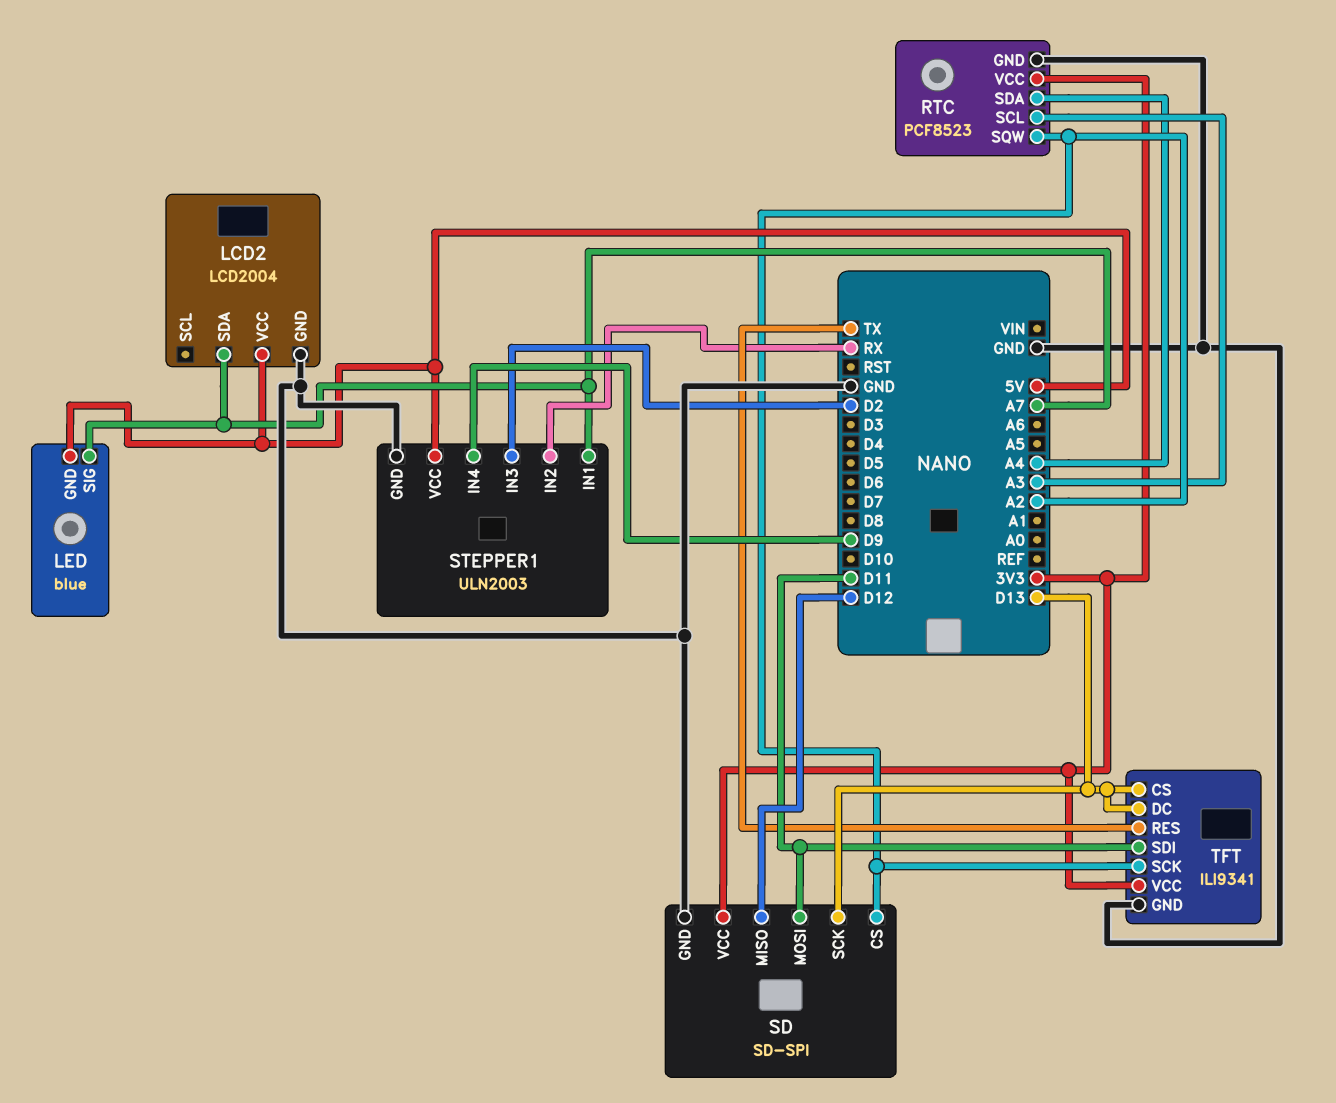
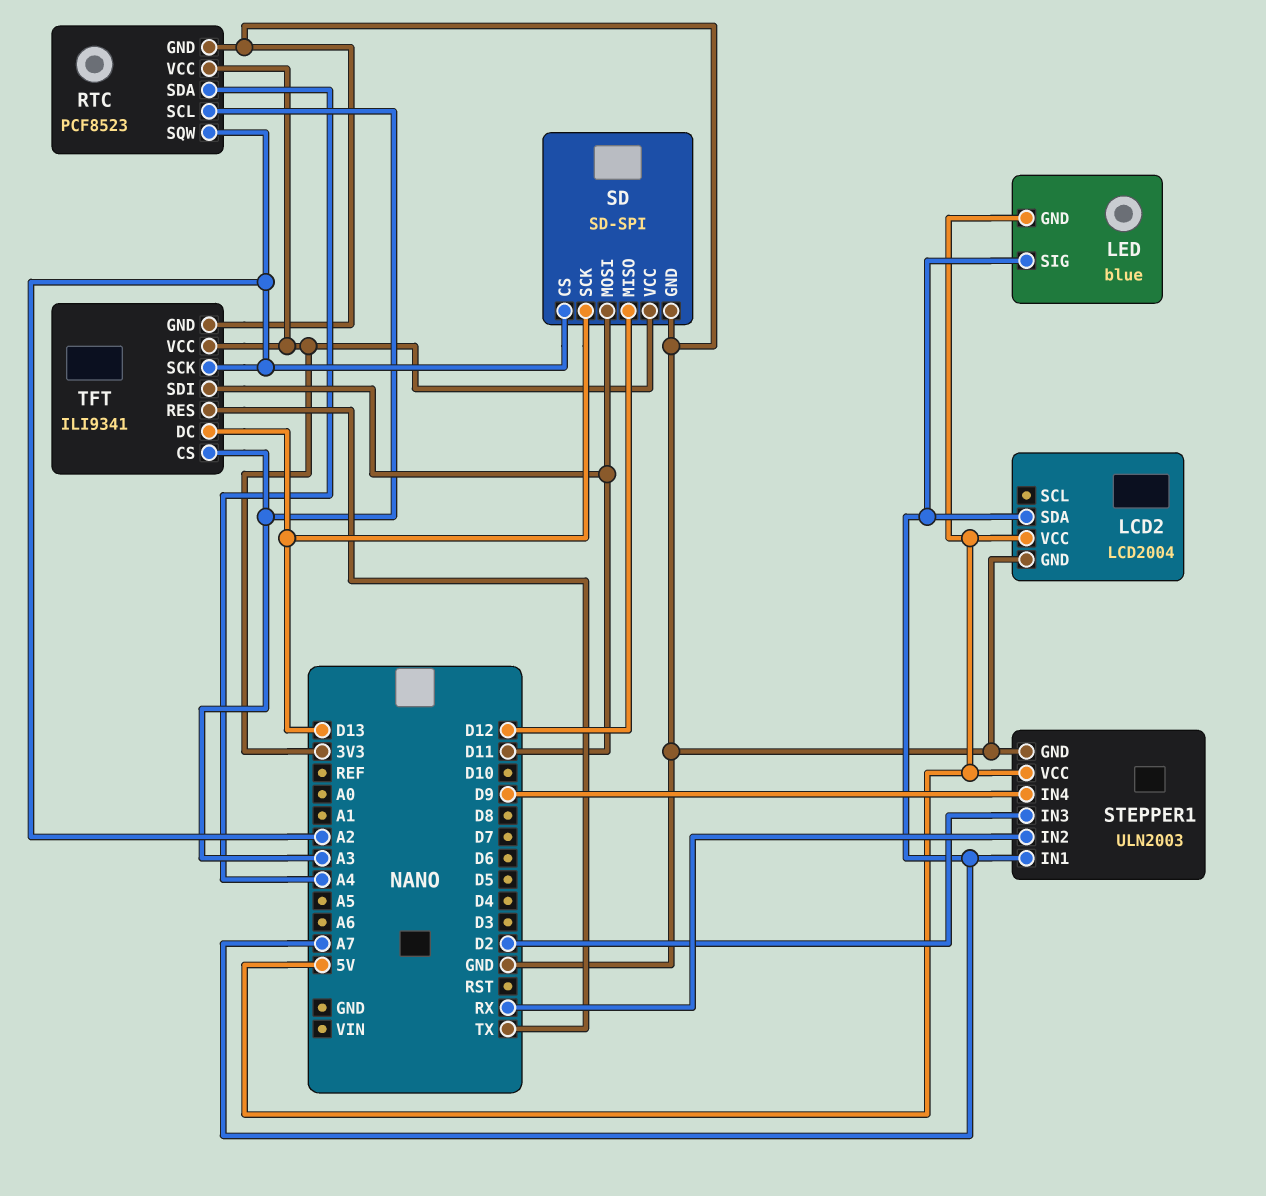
TFT pin CS: D13 -> A3

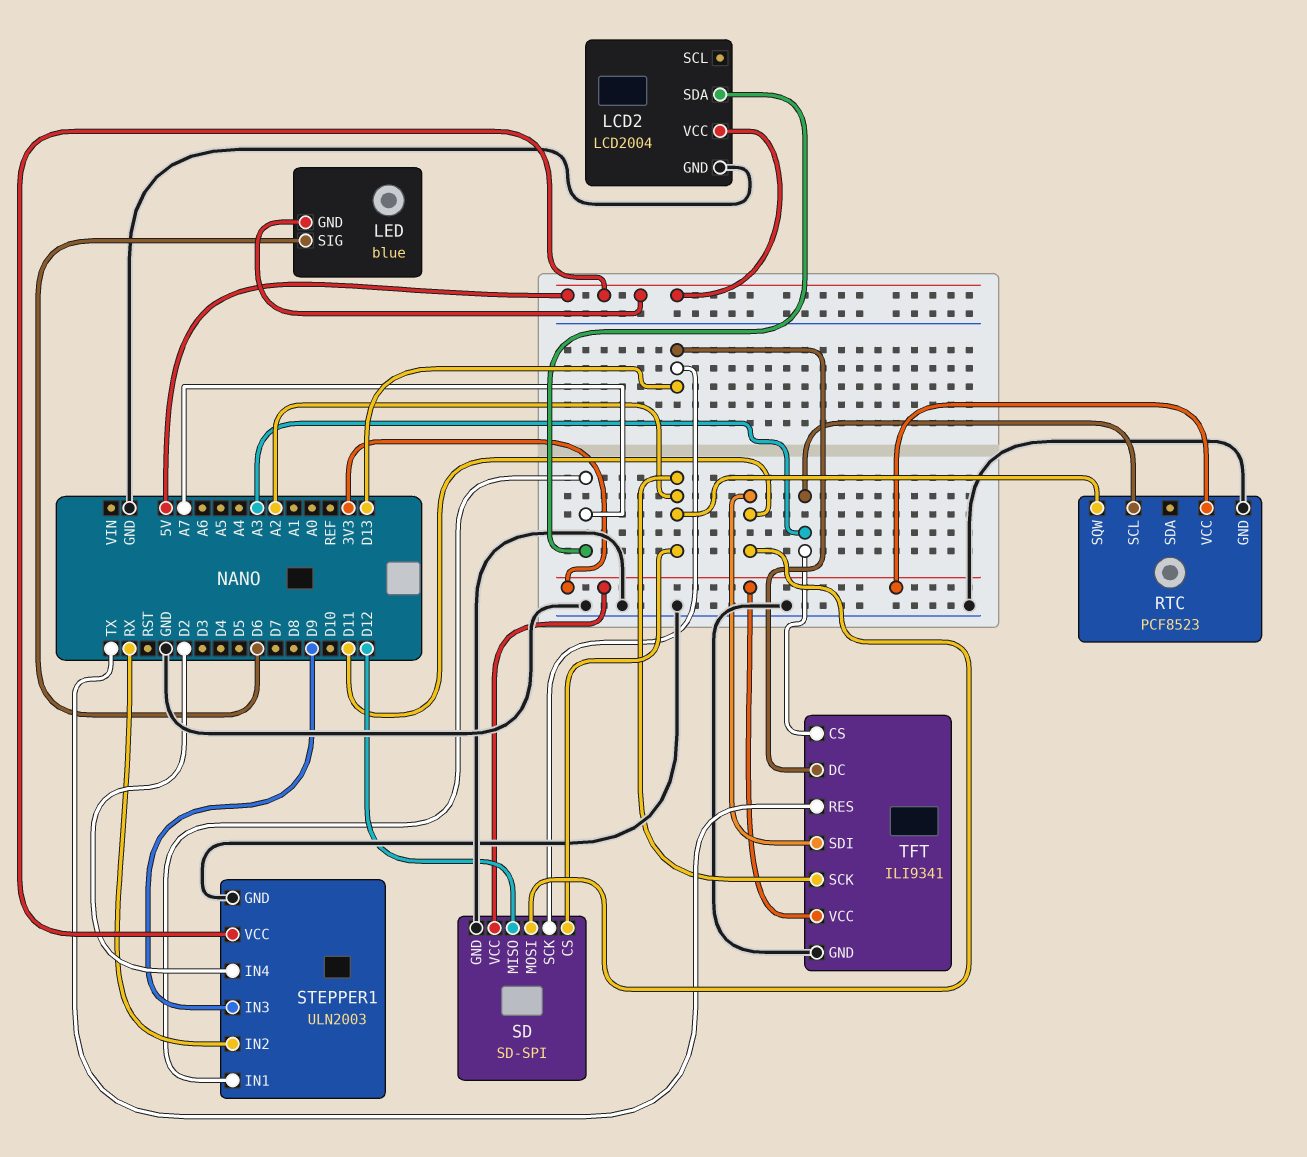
LED pin SIG: A7 -> D6
RTC pin SDA: A4 -> none
STEPPER1 pin IN3: D2 -> D9
STEPPER1 pin IN4: D9 -> D2

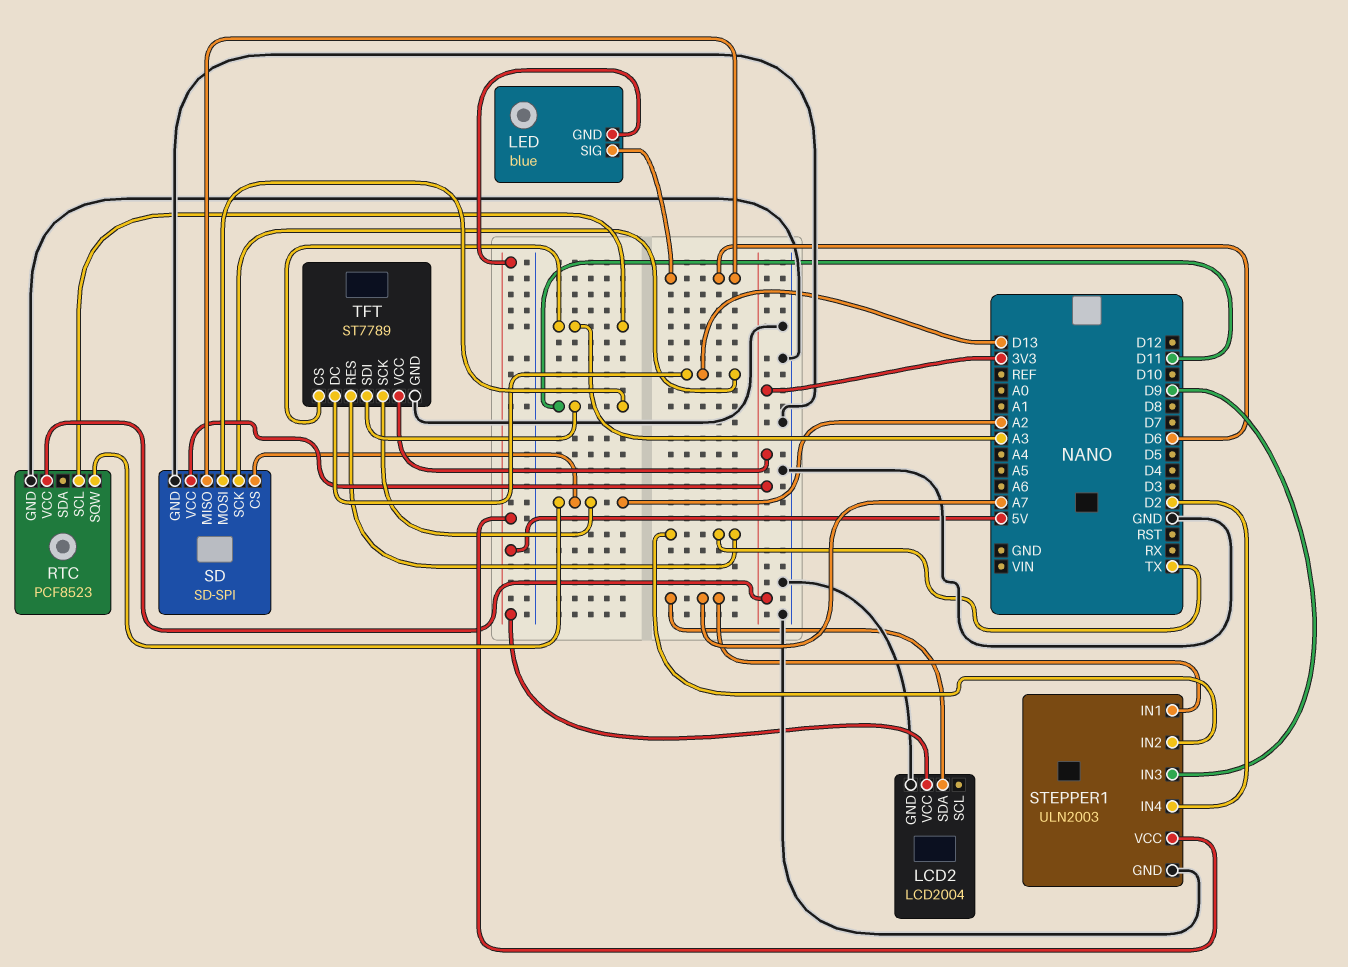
SD pin MISO: D12 -> D6
STEPPER1 pin IN2: RX -> TX
TFT: ILI9341 -> ST7789

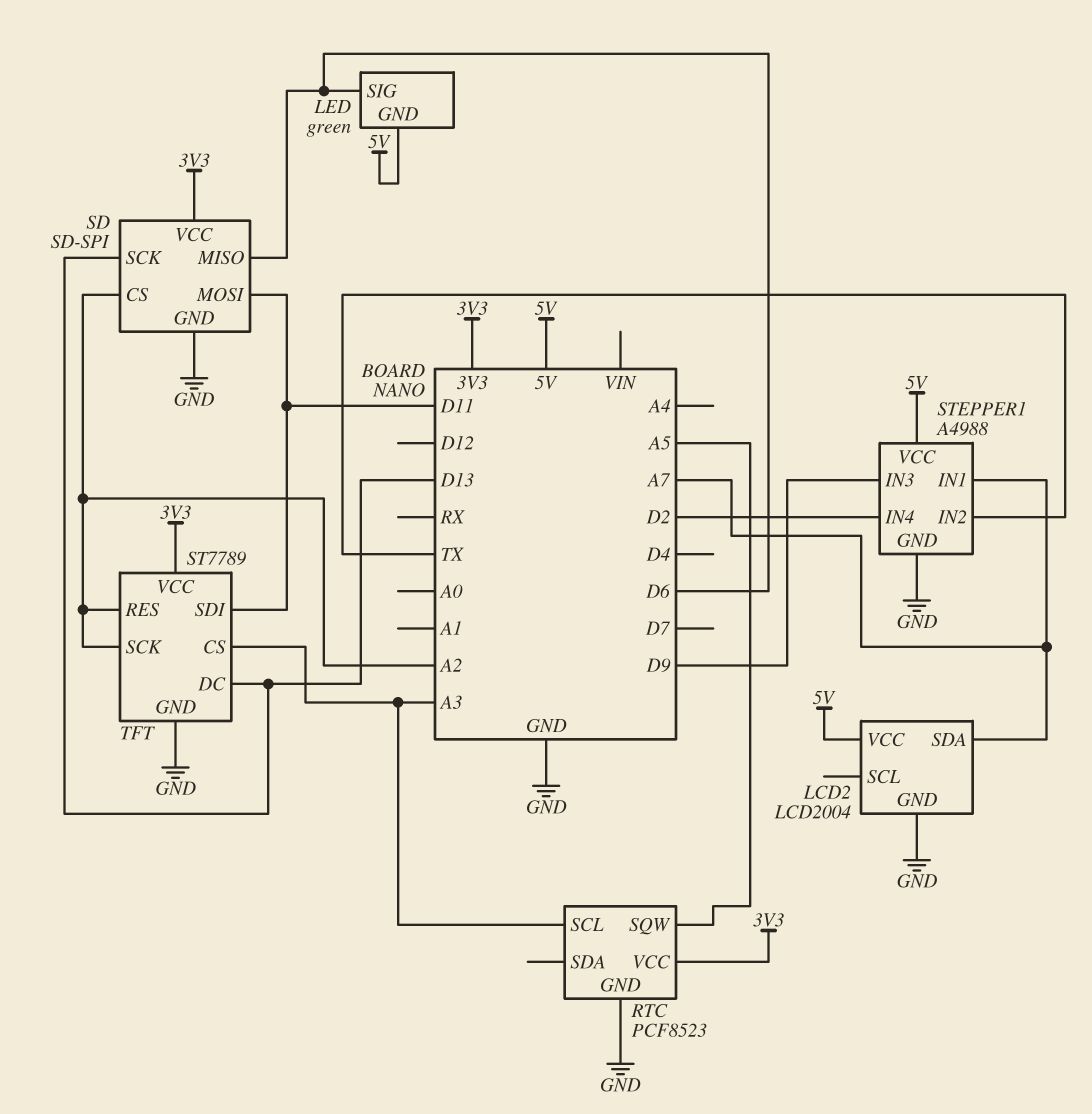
LED: blue -> green
RTC pin SQW: A2 -> A5
STEPPER1: ULN2003 -> A4988
TFT pin RES: TX -> A2

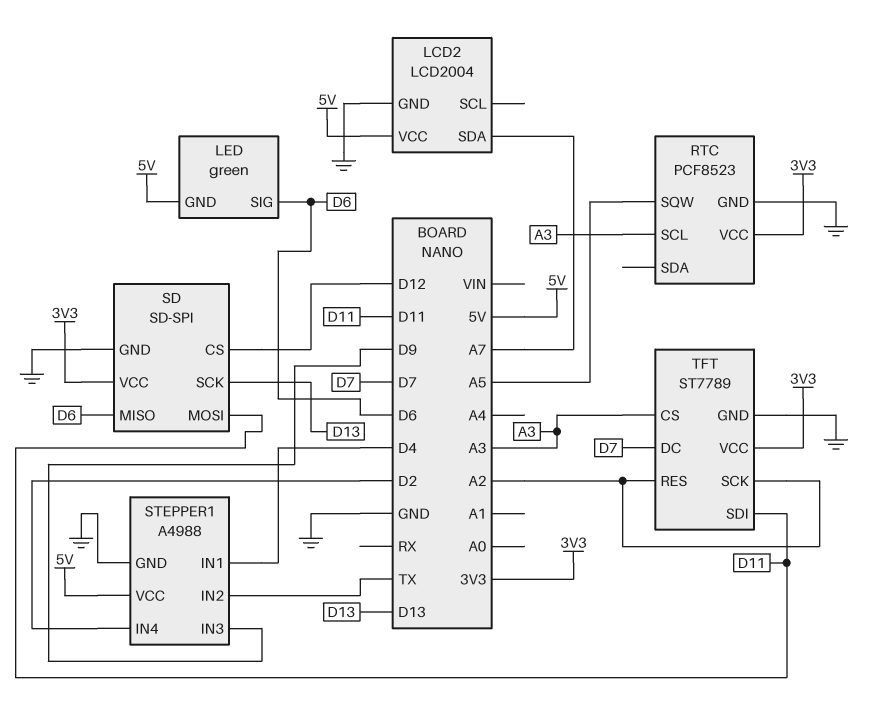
SD pin CS: A2 -> D12
STEPPER1 pin IN1: A7 -> D4
TFT pin DC: D13 -> D7

